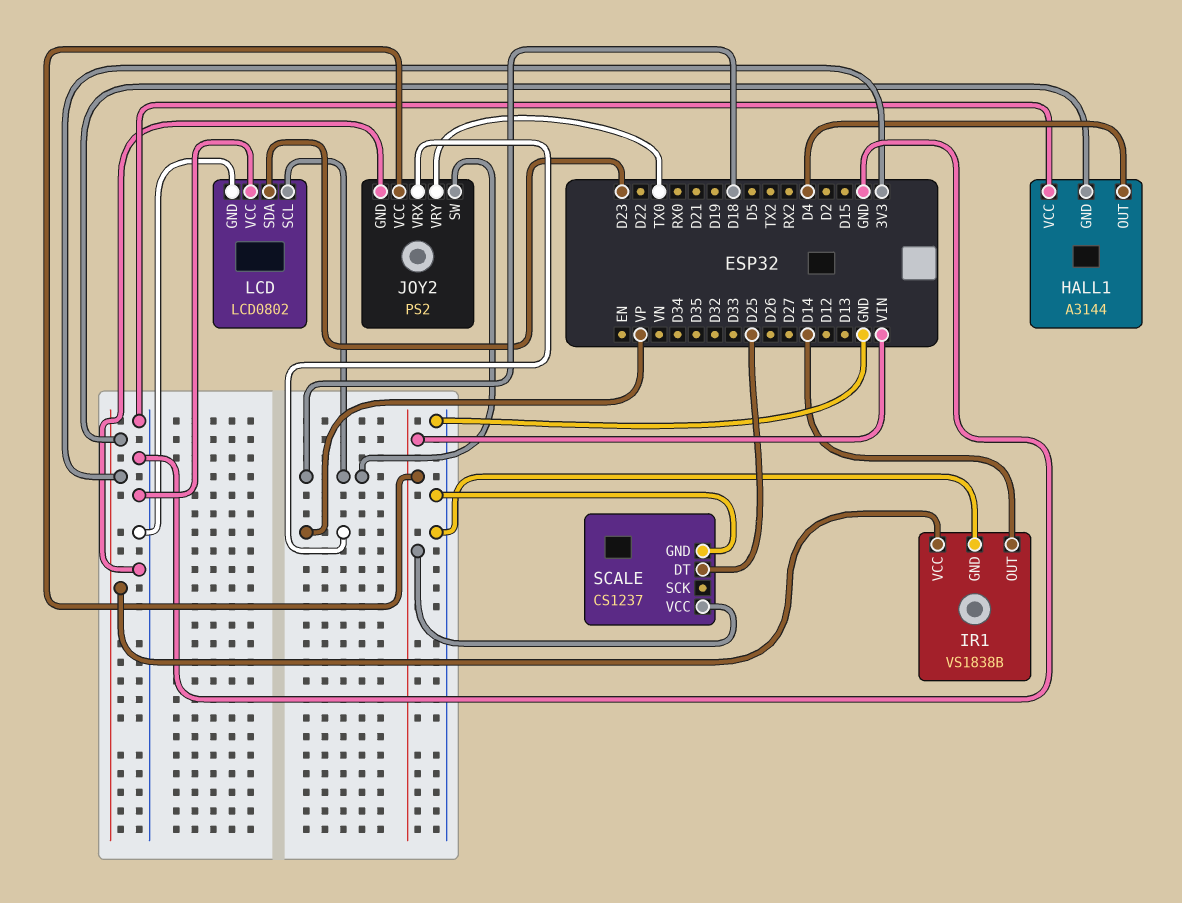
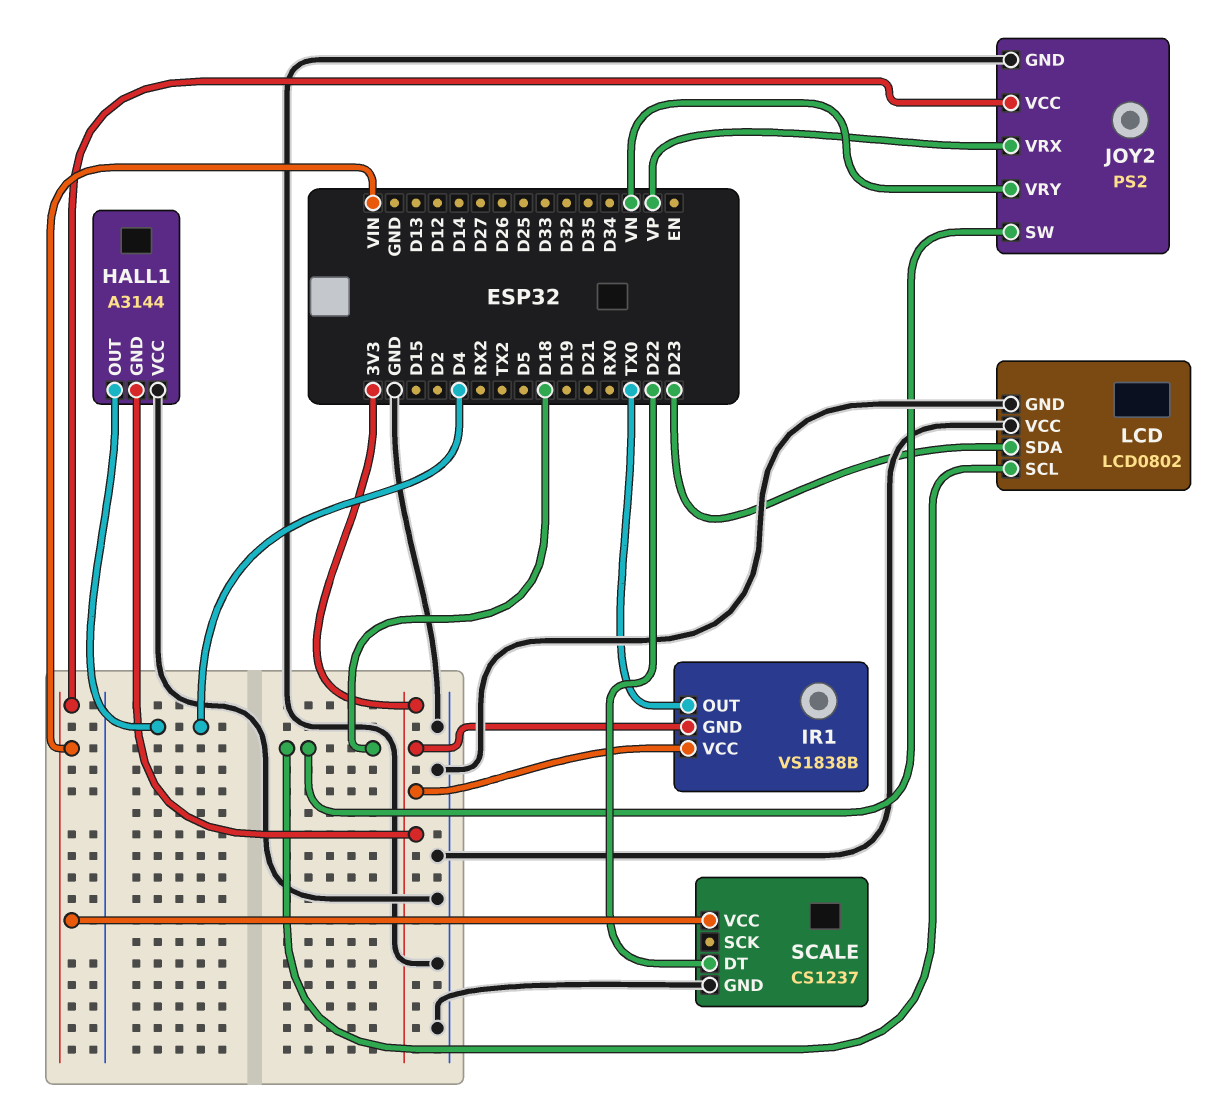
IR1 pin GND: GND -> 3V3
IR1 pin OUT: D14 -> TX0
JOY2 pin VRY: TX0 -> VN
SCALE pin DT: D25 -> D22

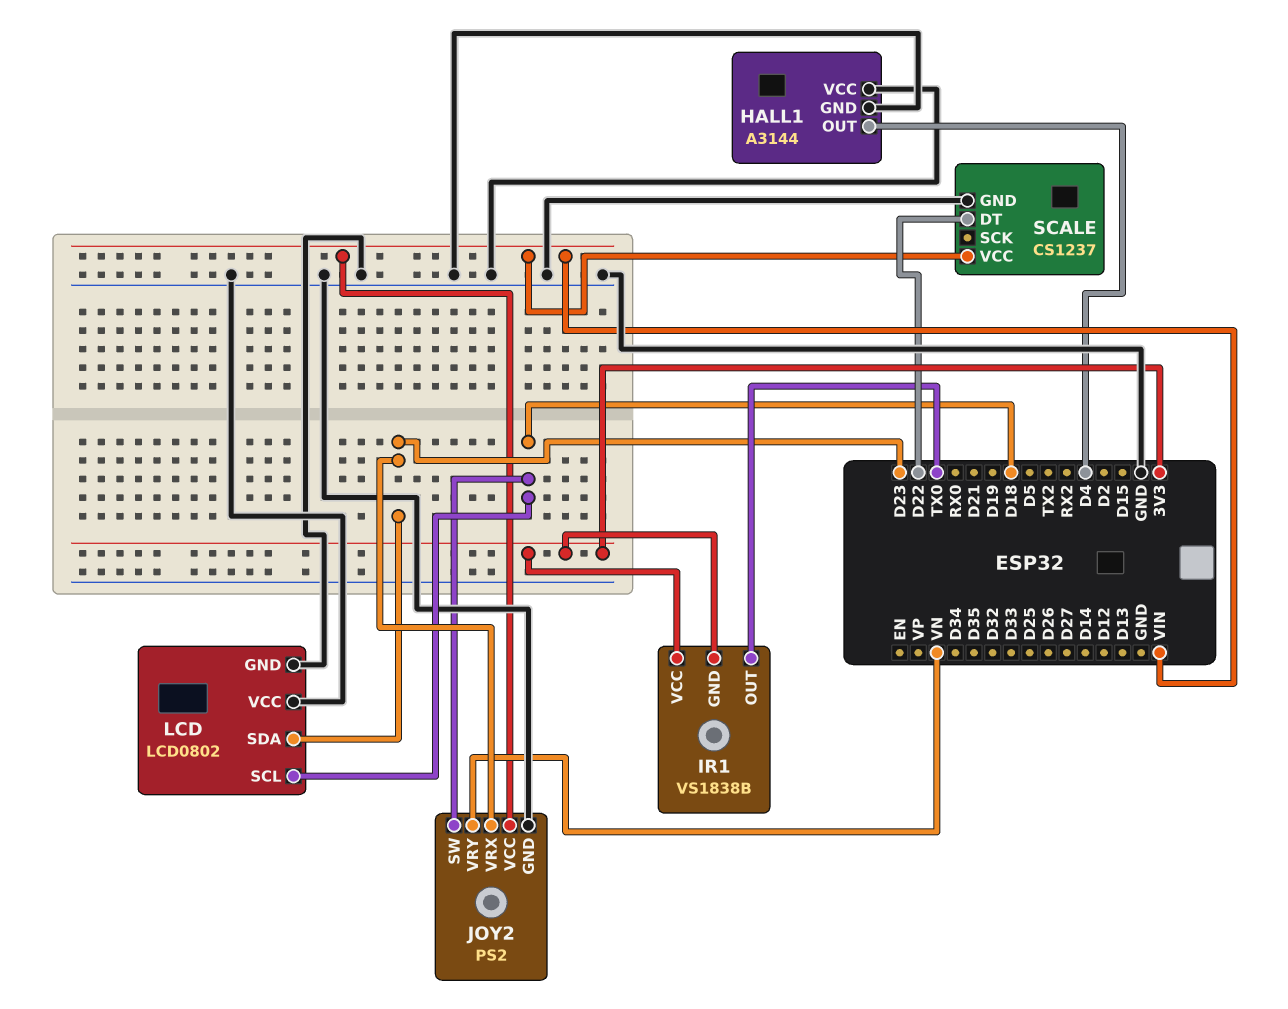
HALL1 pin GND: 3V3 -> GND
JOY2 pin VRX: VP -> D23

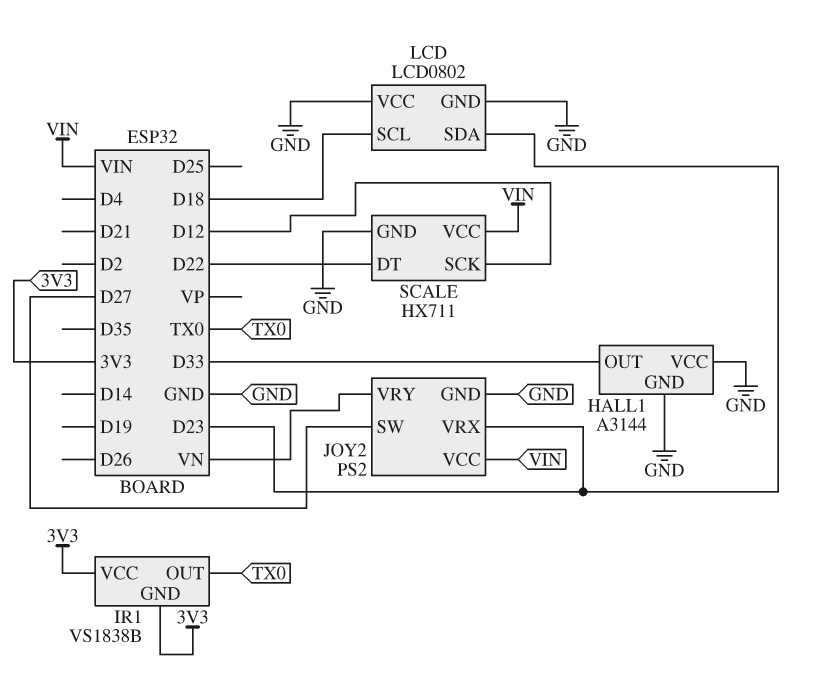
HALL1 pin OUT: D4 -> D33
JOY2 pin SW: D18 -> D27
SCALE: CS1237 -> HX711
SCALE pin SCK: none -> D12

